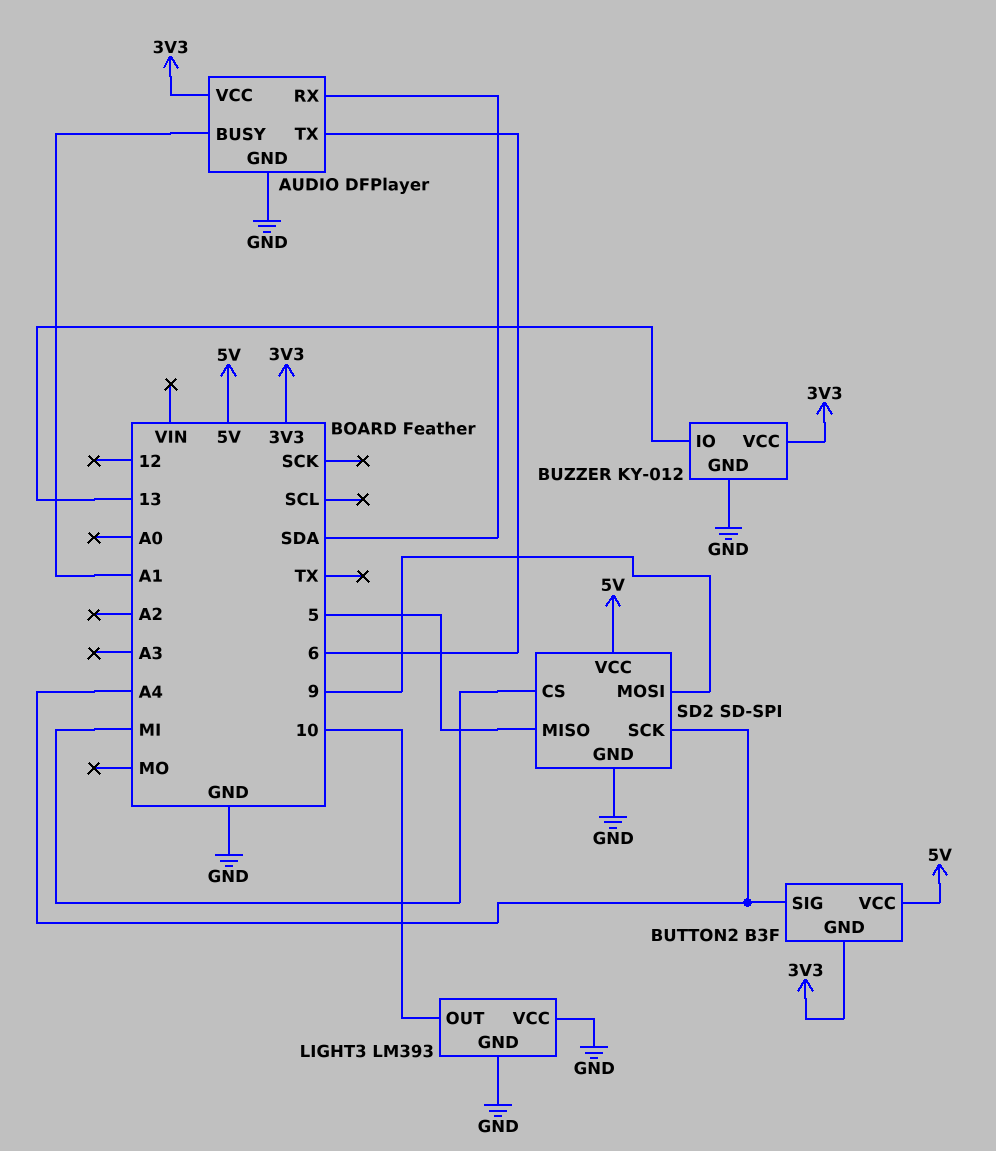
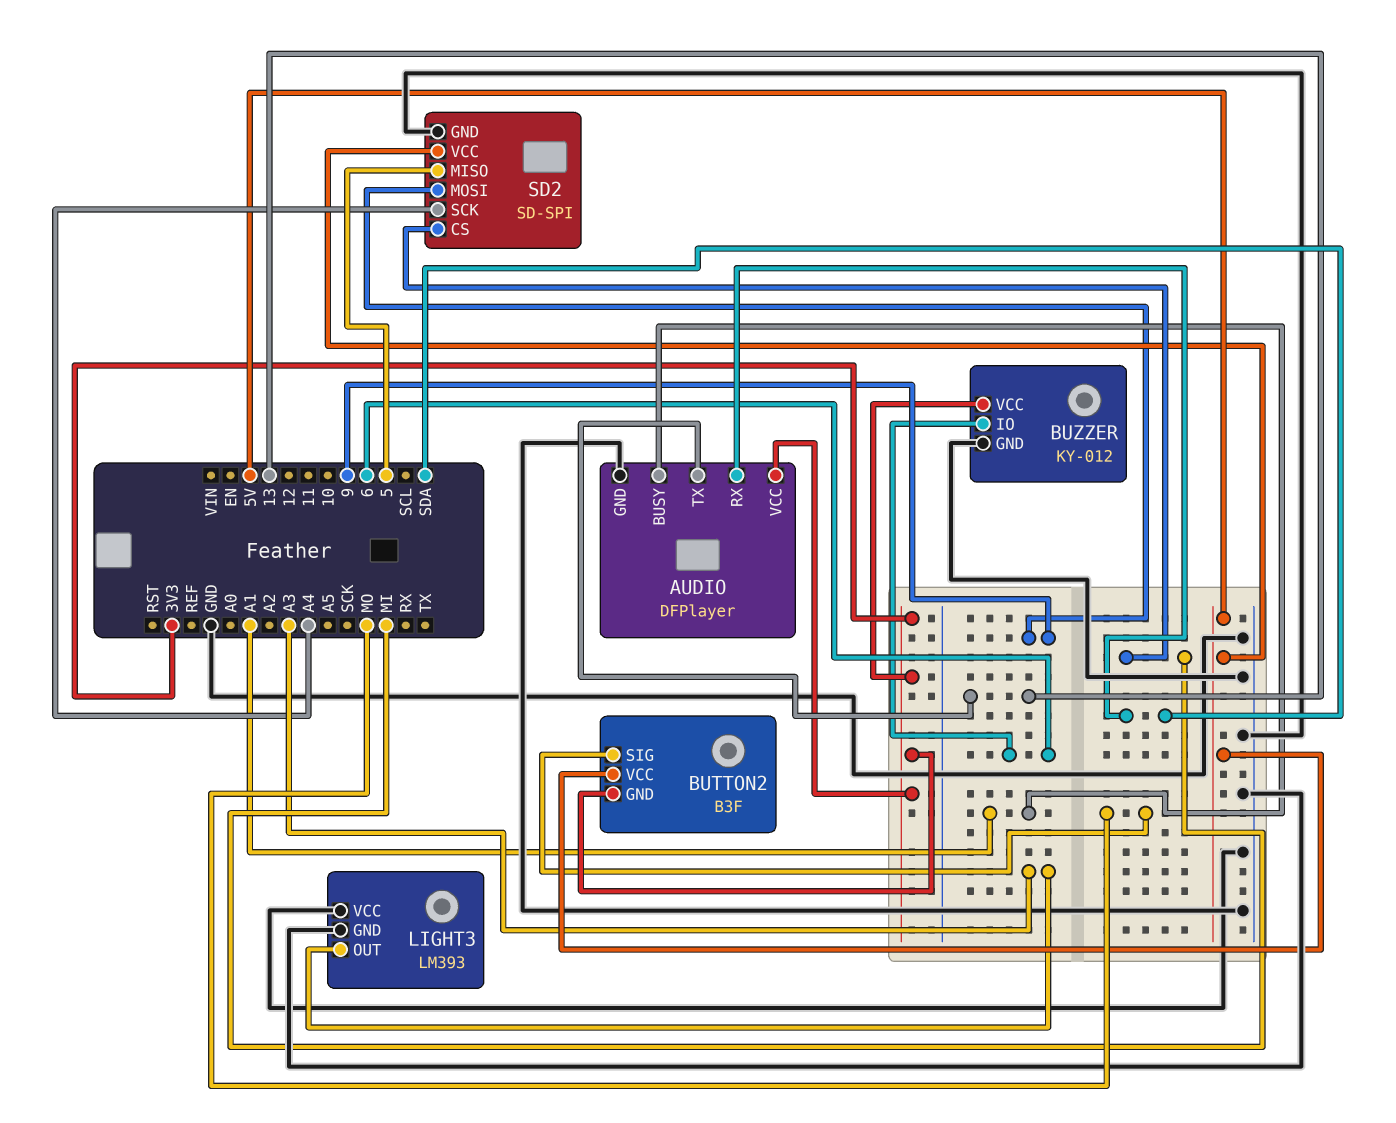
AUDIO pin TX: 6 -> 13
BUTTON2 pin SIG: A4 -> MO
BUZZER pin IO: 13 -> 6
LIGHT3 pin OUT: 10 -> A3

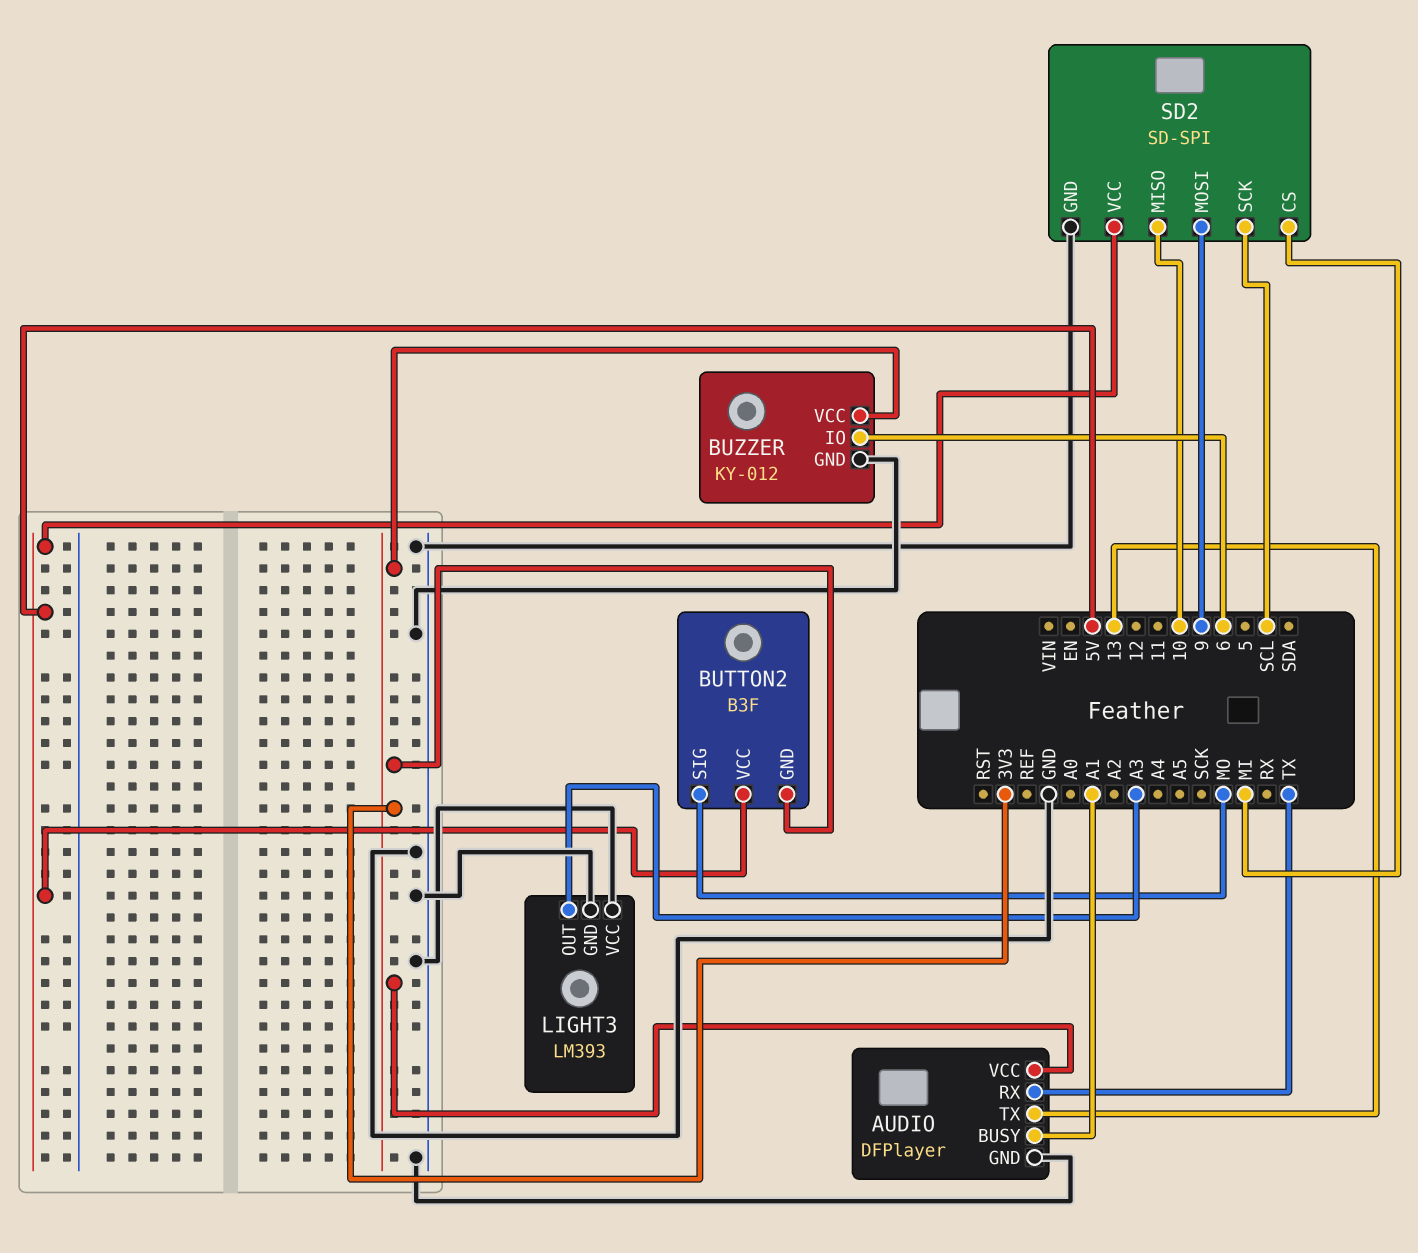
AUDIO pin RX: SDA -> TX
SD2 pin MISO: 5 -> 10
SD2 pin SCK: A4 -> SCL

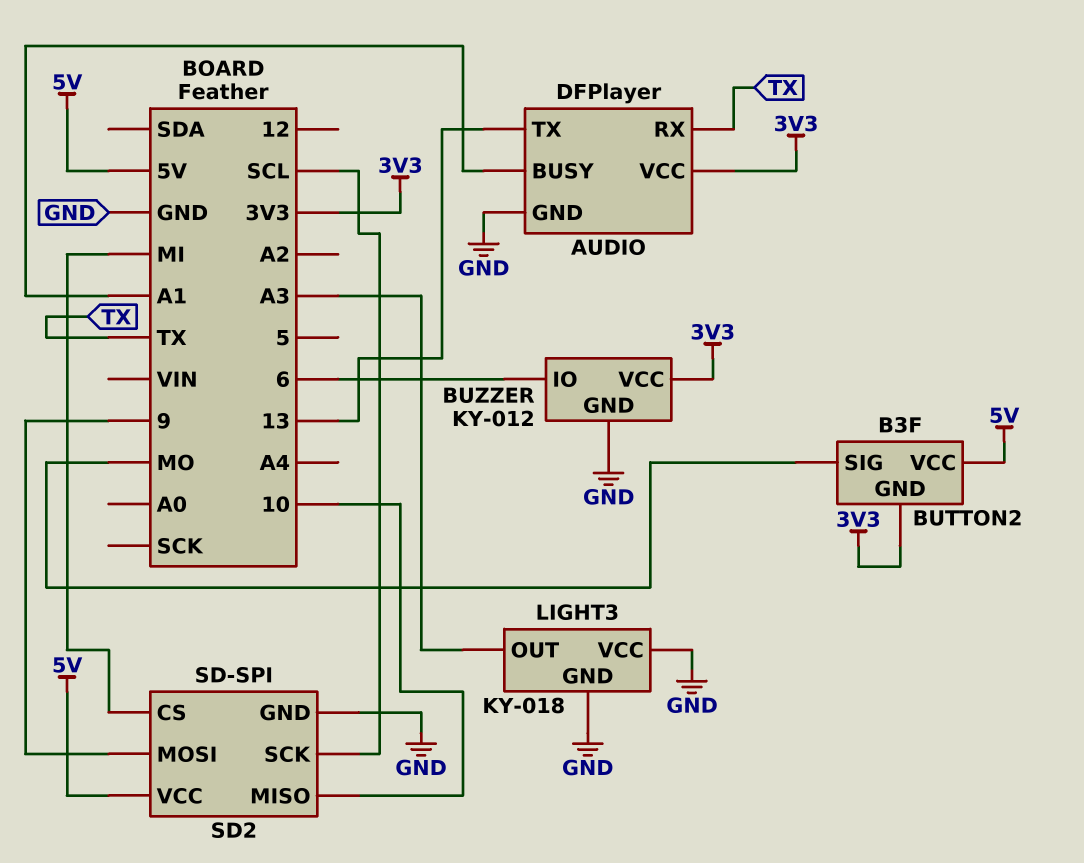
LIGHT3: LM393 -> KY-018

